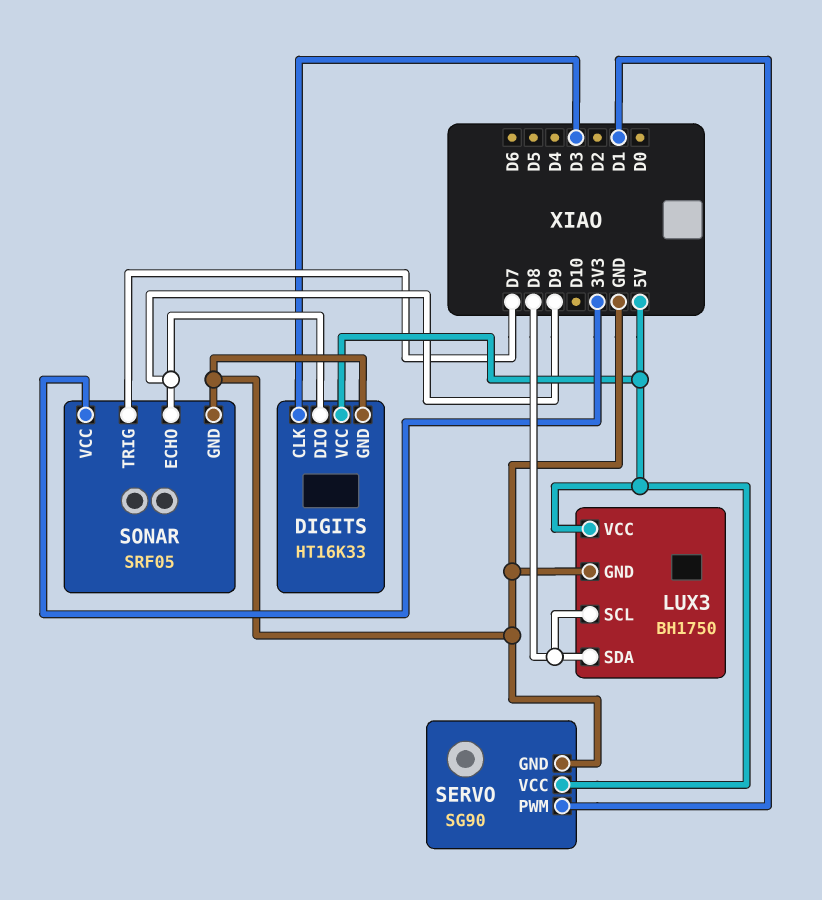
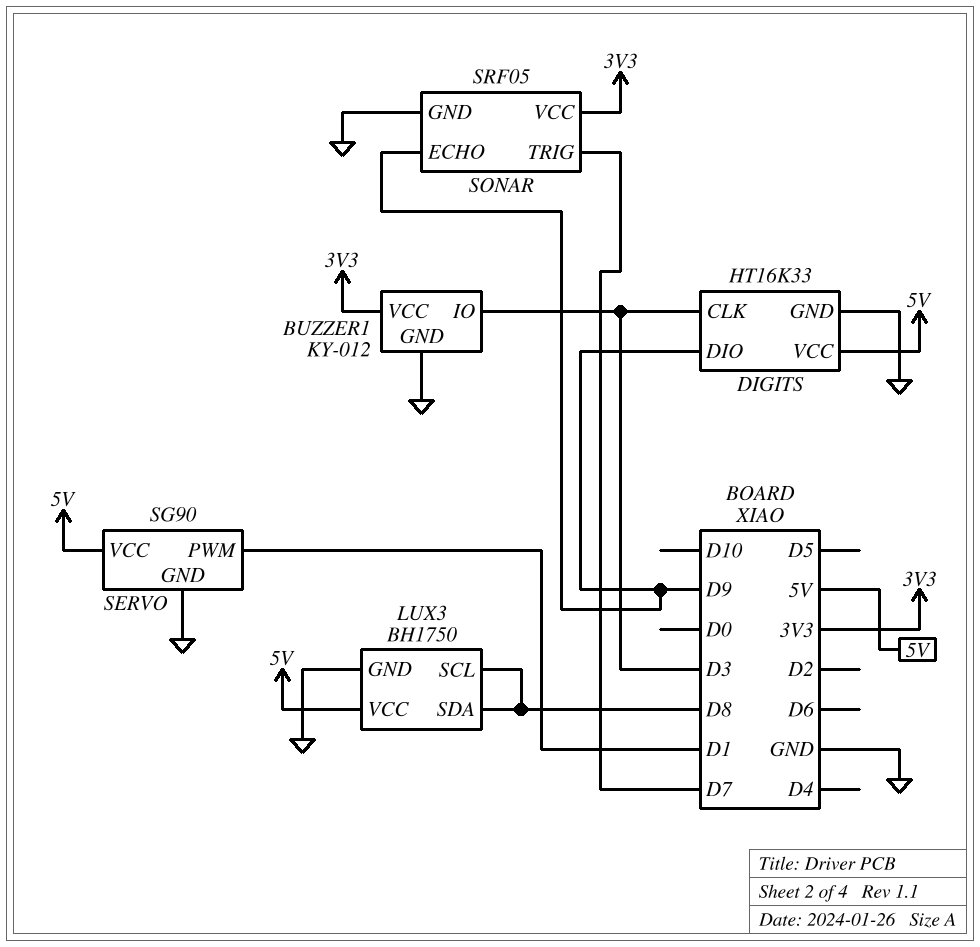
BUZZER1: none -> KY-012
BUZZER1 pin GND: none -> GND
BUZZER1 pin IO: none -> D3
BUZZER1 pin VCC: none -> 3V3

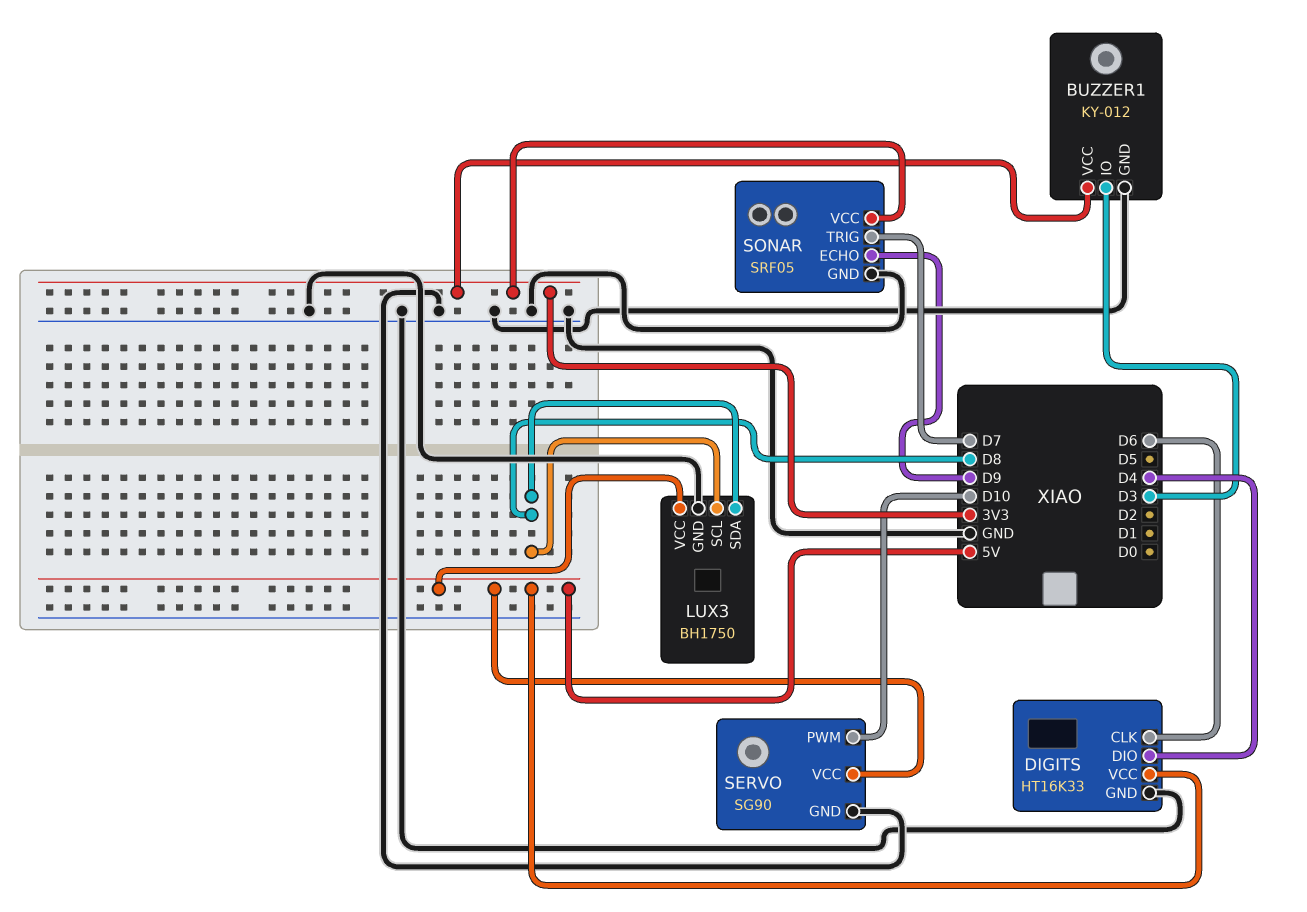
DIGITS pin CLK: D3 -> D6
DIGITS pin DIO: D9 -> D4
SERVO pin PWM: D1 -> D10

